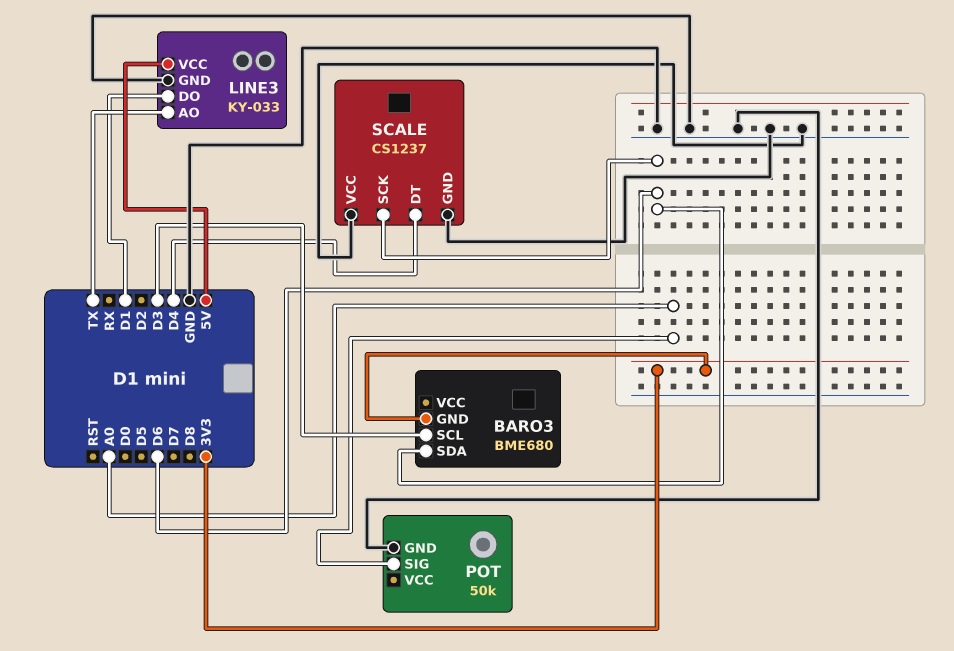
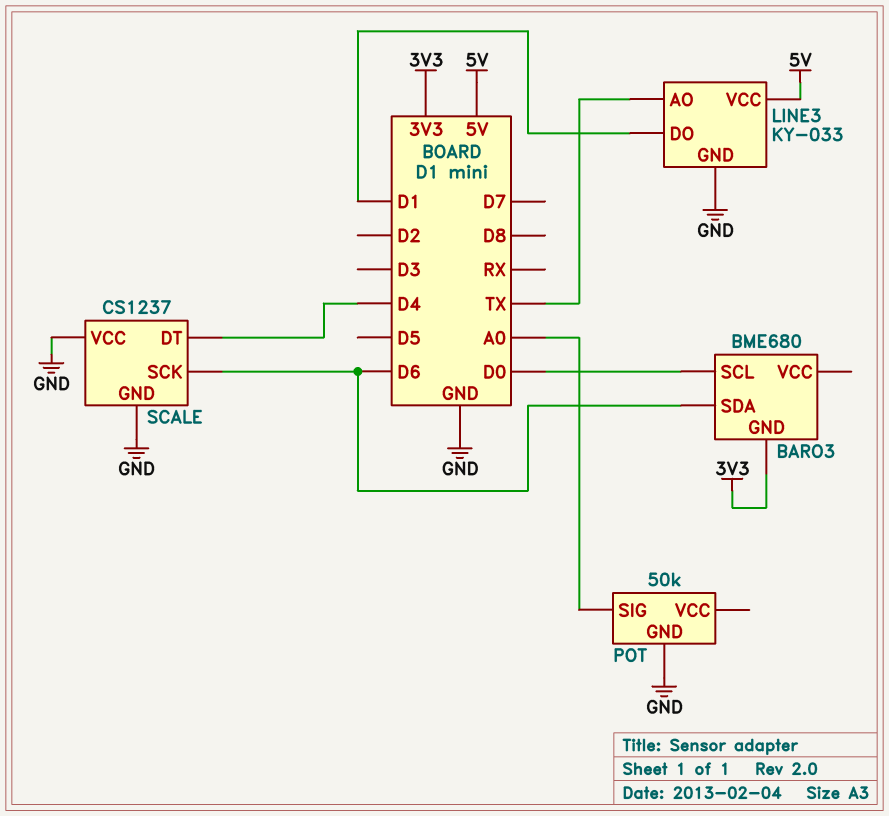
BARO3 pin SCL: D3 -> D0

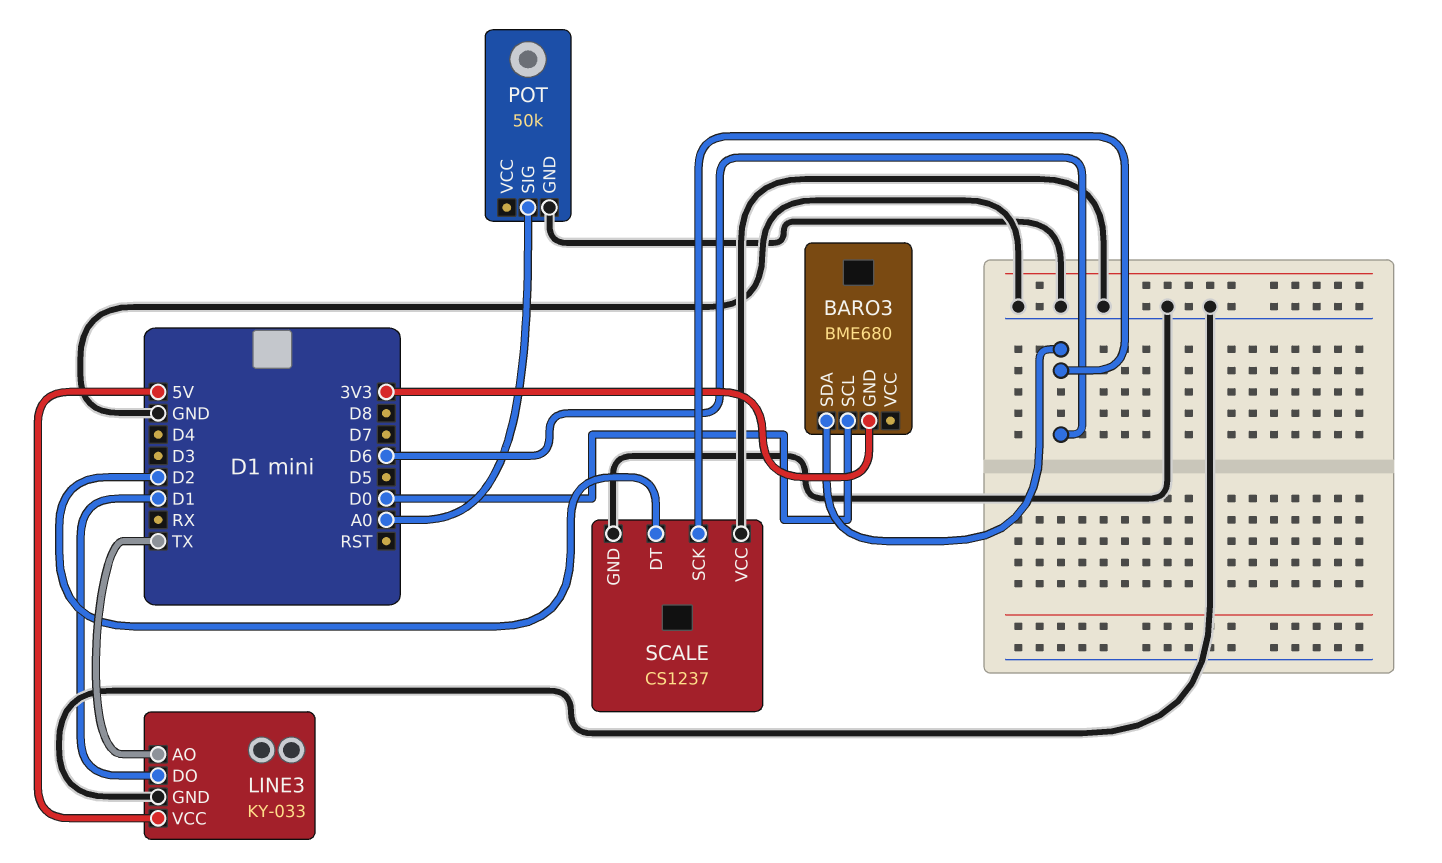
SCALE pin DT: D4 -> D2

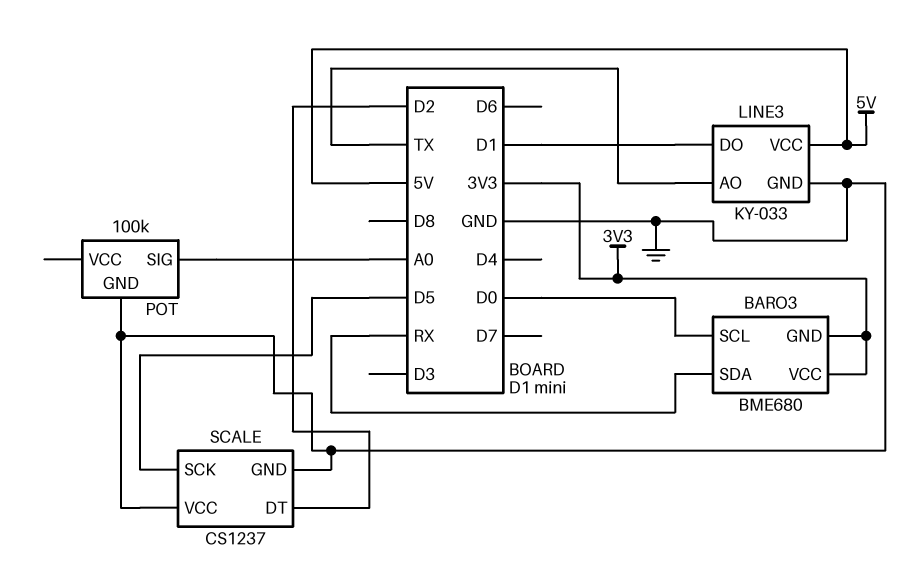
BARO3 pin SDA: D6 -> RX
BARO3 pin VCC: none -> 3V3
POT: 50k -> 100k
SCALE pin SCK: D6 -> D5

